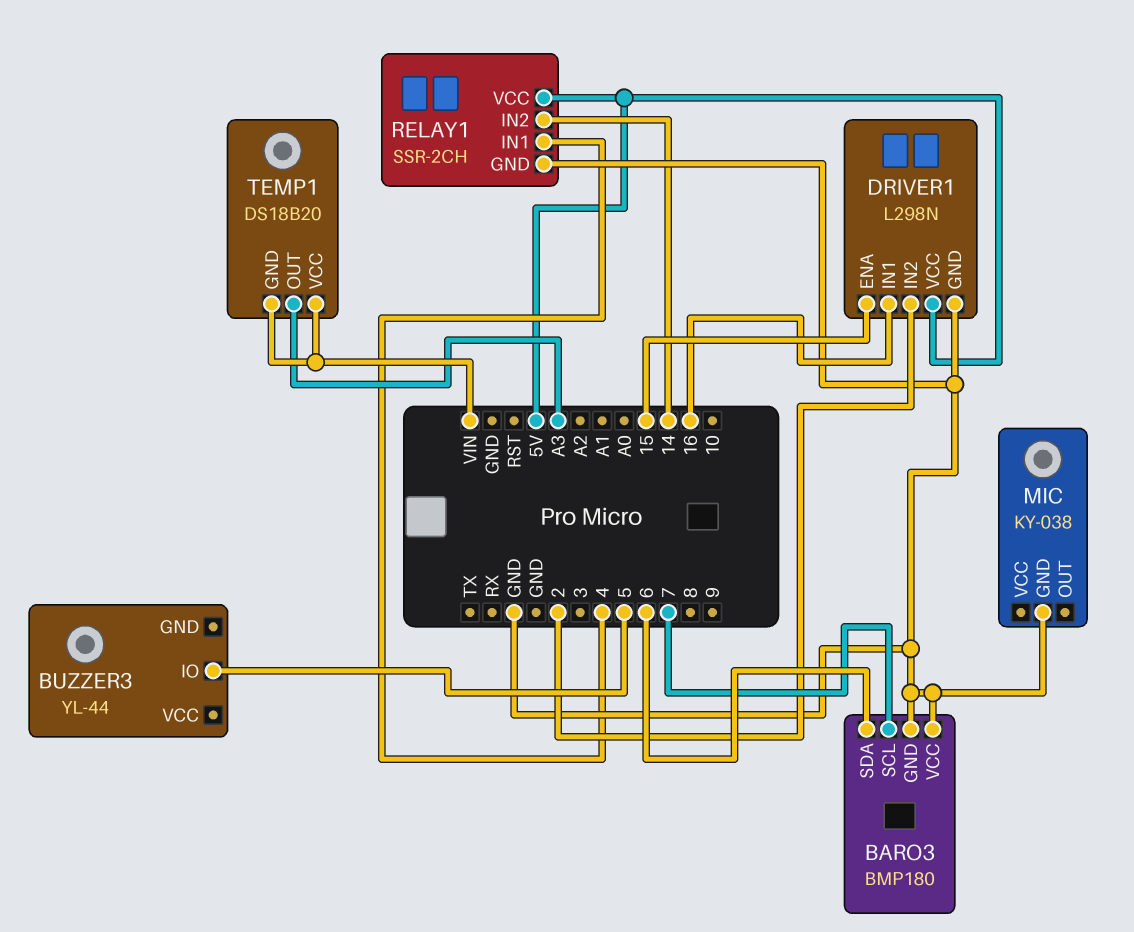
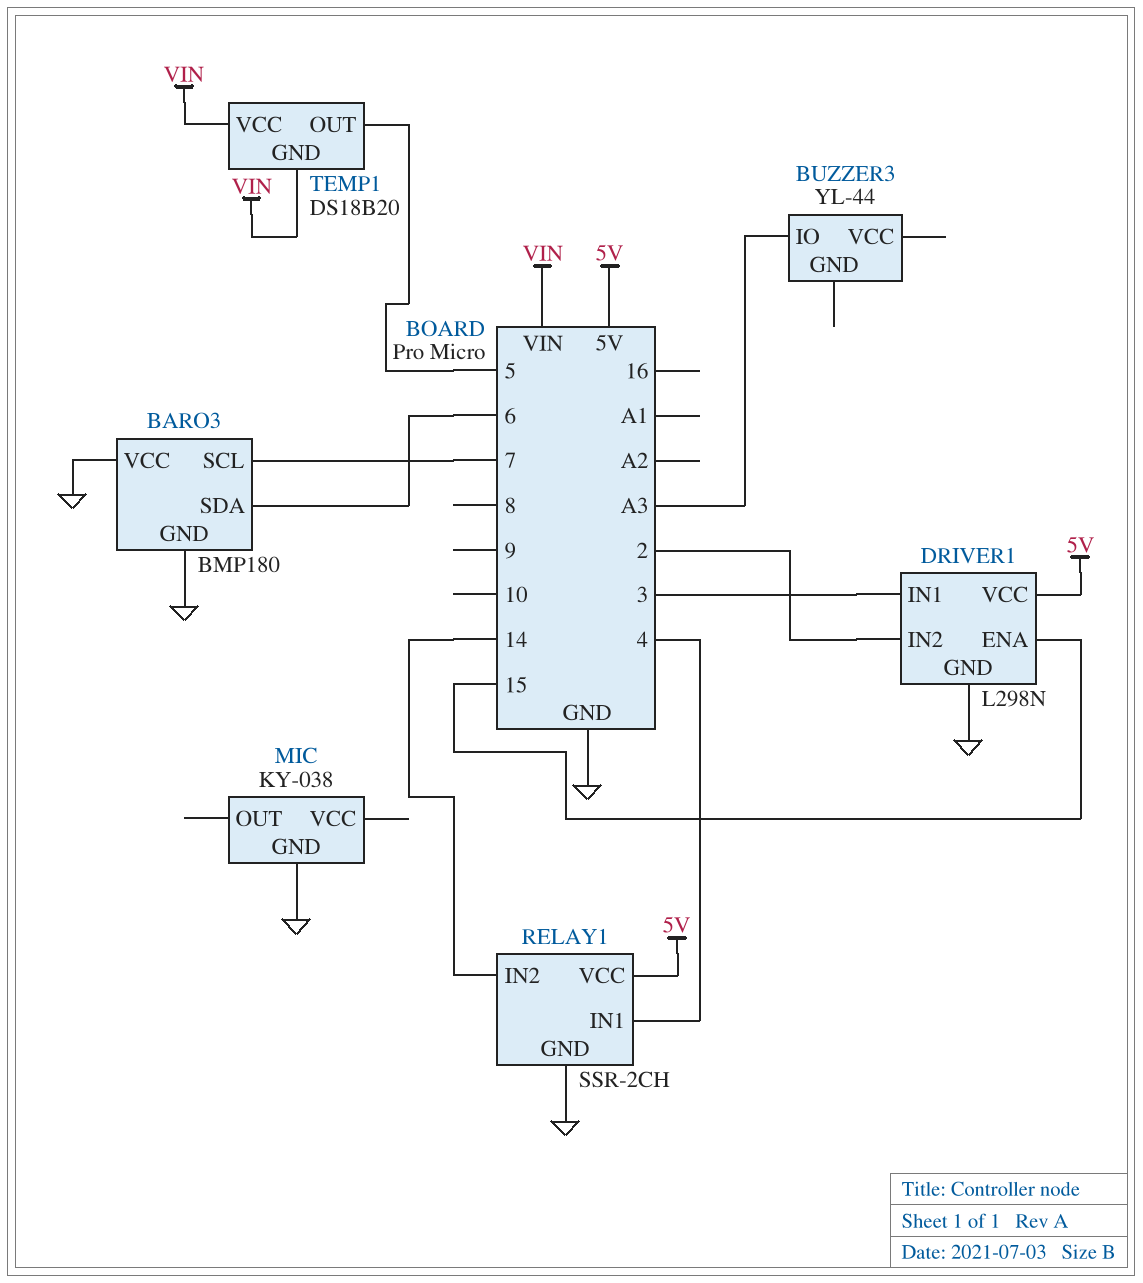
BUZZER3 pin IO: 5 -> A3
DRIVER1 pin IN1: 16 -> 3
TEMP1 pin OUT: A3 -> 5

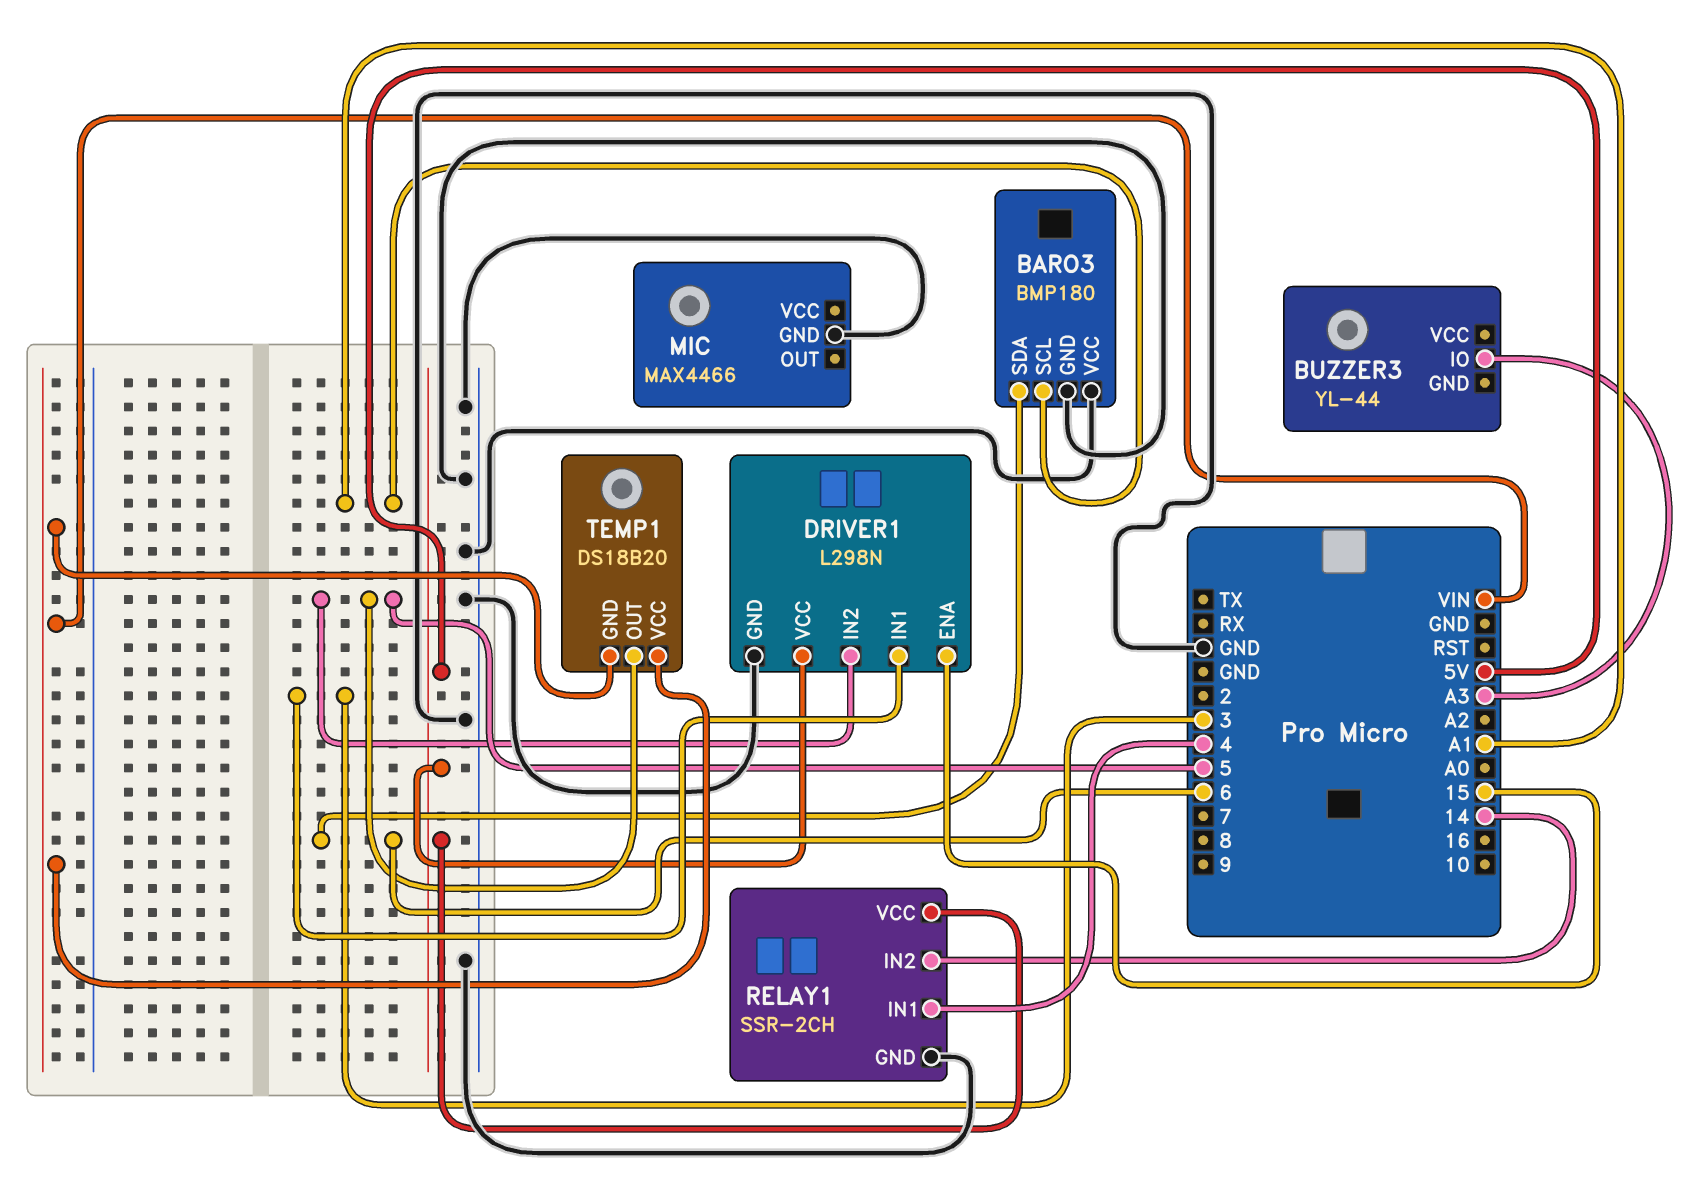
BARO3 pin SCL: 7 -> A1
DRIVER1 pin IN2: 2 -> 5
MIC: KY-038 -> MAX4466

